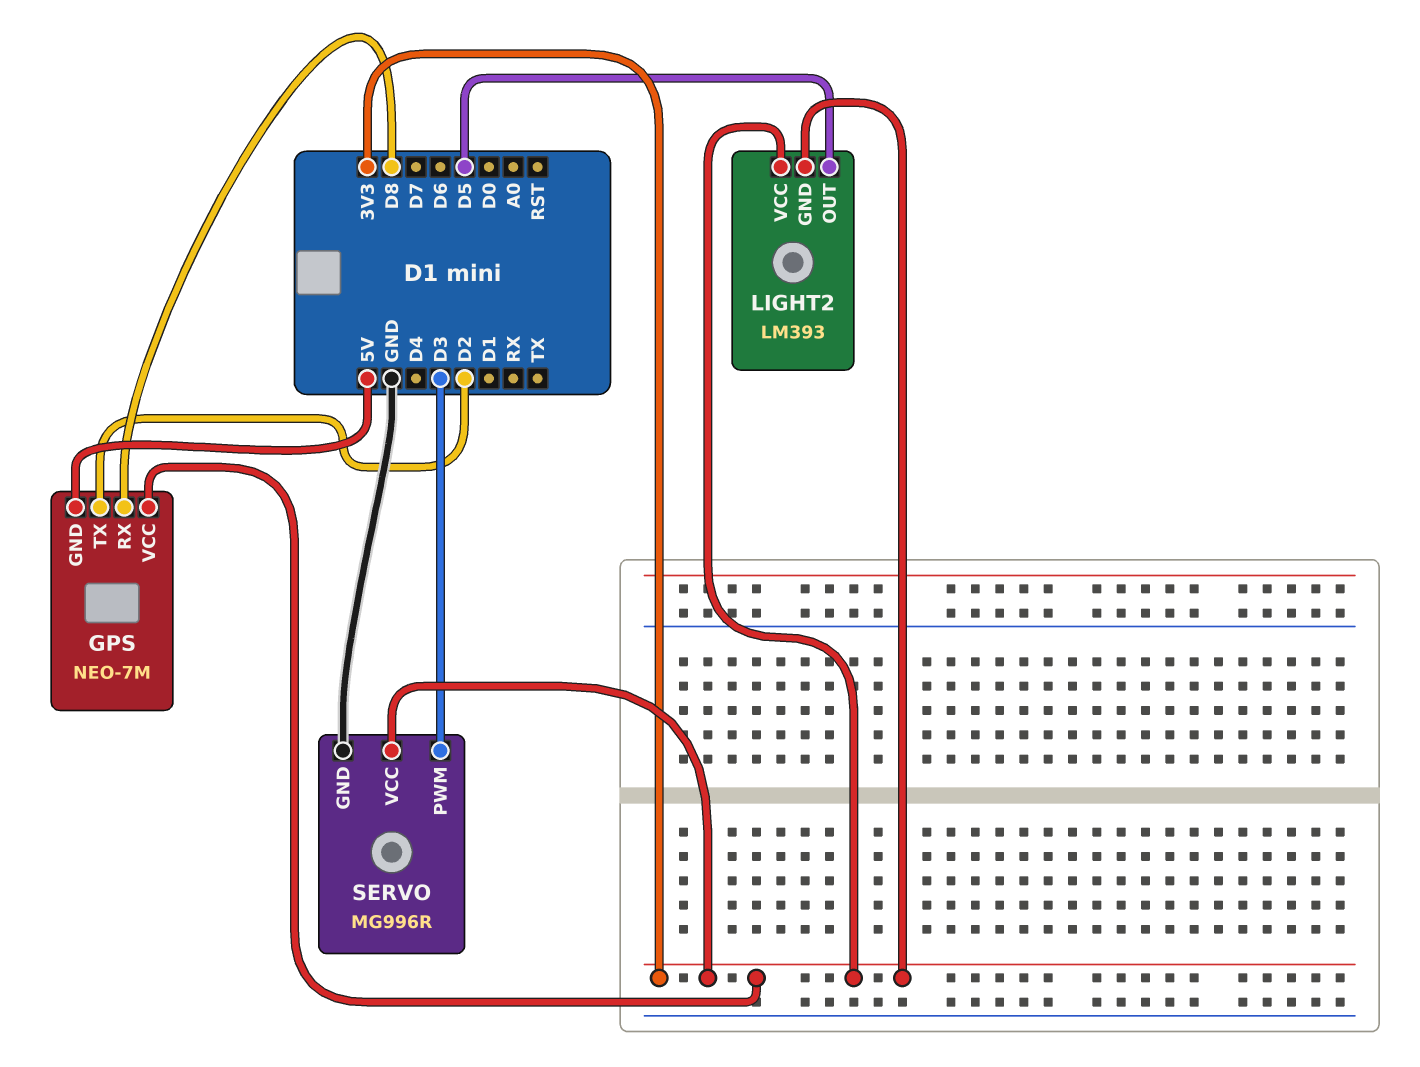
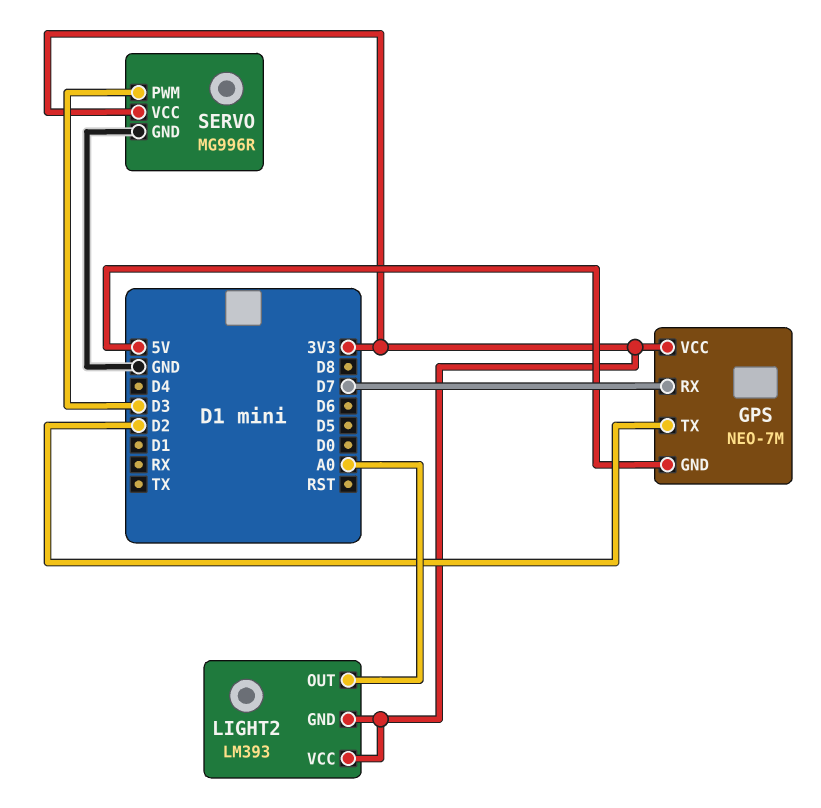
GPS pin RX: D8 -> D7
LIGHT2 pin OUT: D5 -> A0

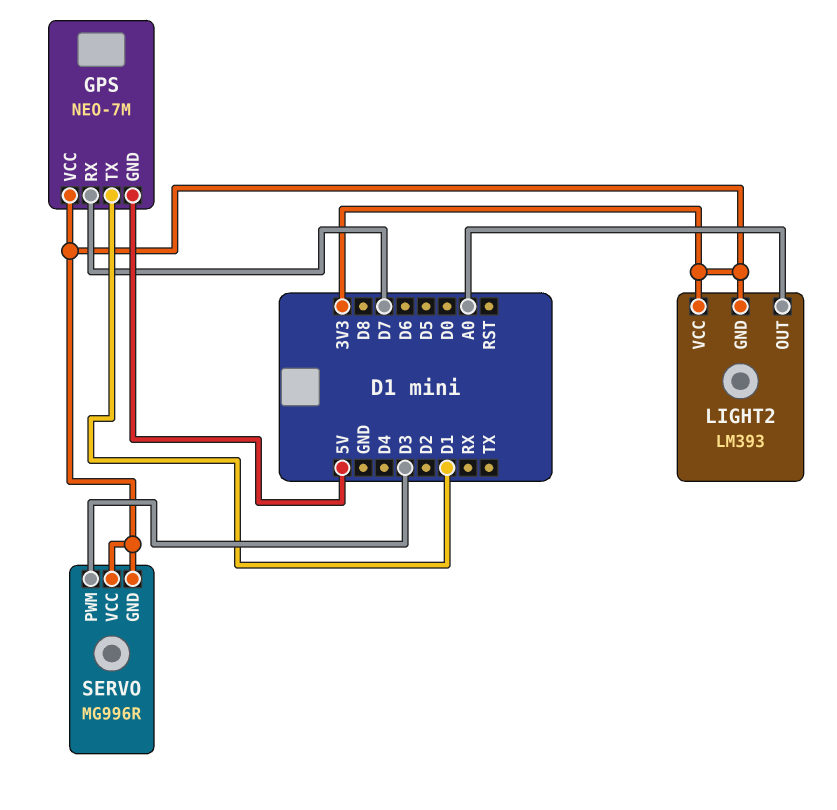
GPS pin TX: D2 -> D1
SERVO pin GND: GND -> 3V3

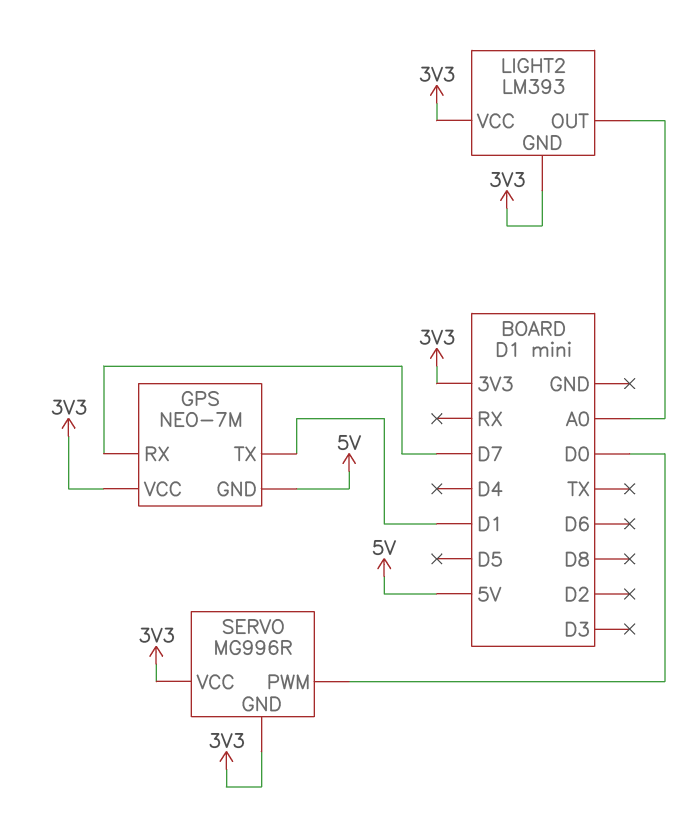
SERVO pin PWM: D3 -> D0

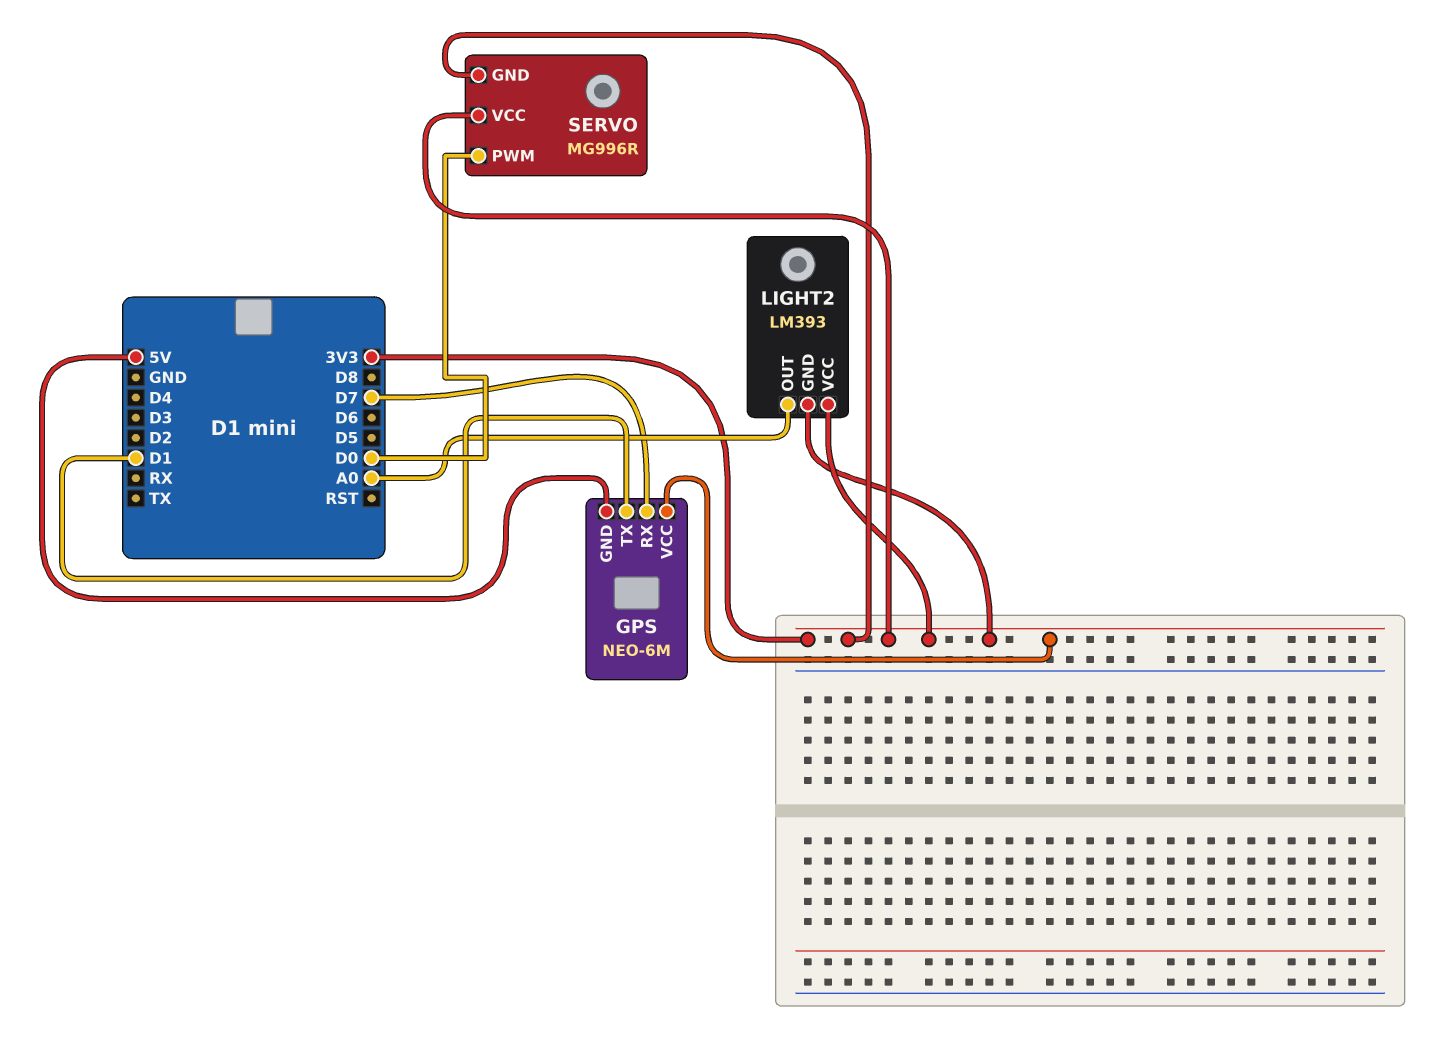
GPS: NEO-7M -> NEO-6M

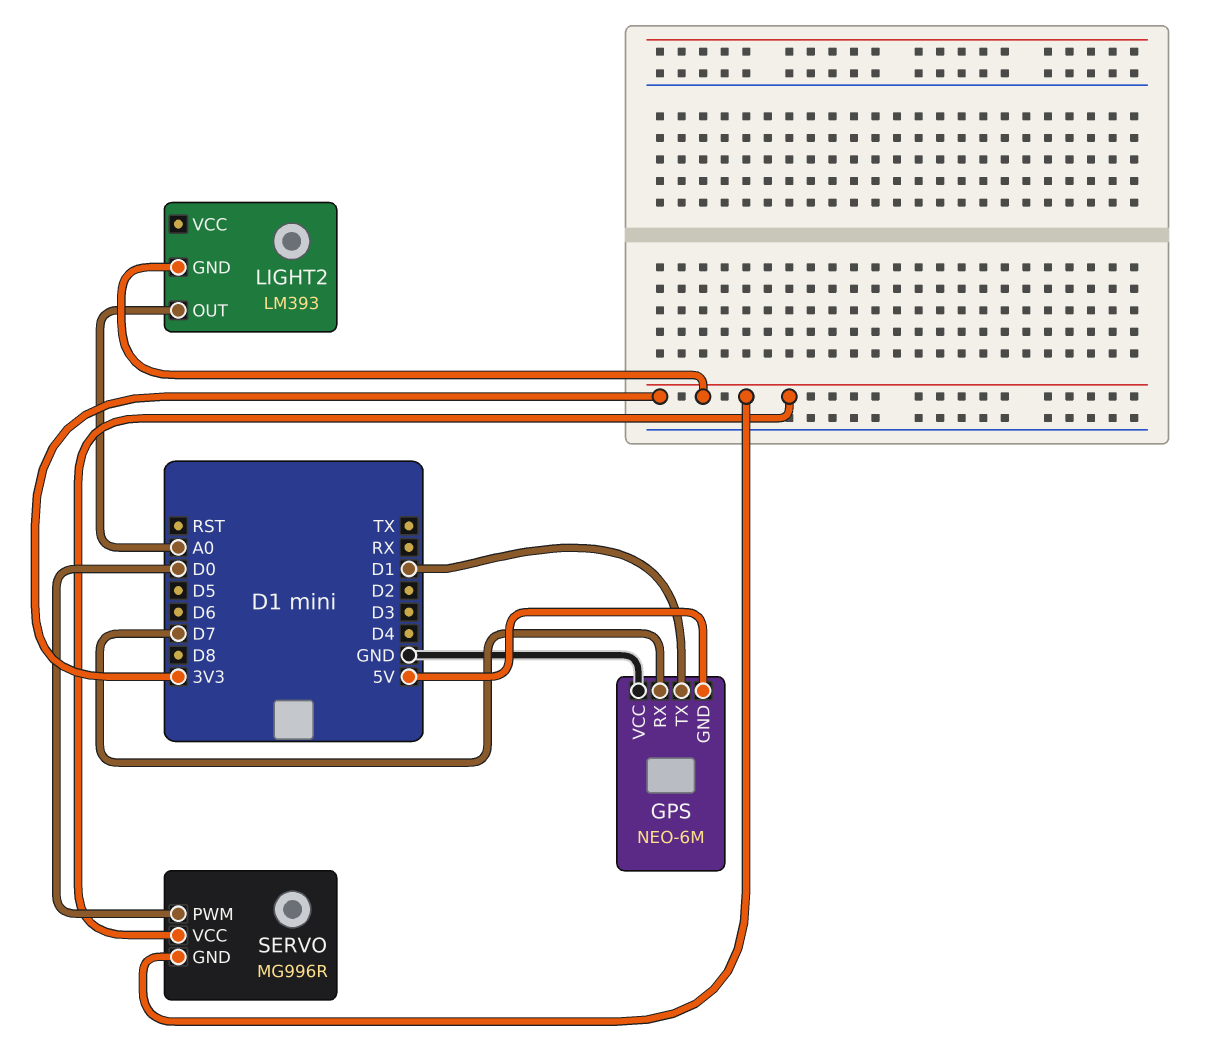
GPS pin VCC: 3V3 -> GND
LIGHT2 pin VCC: 3V3 -> none

